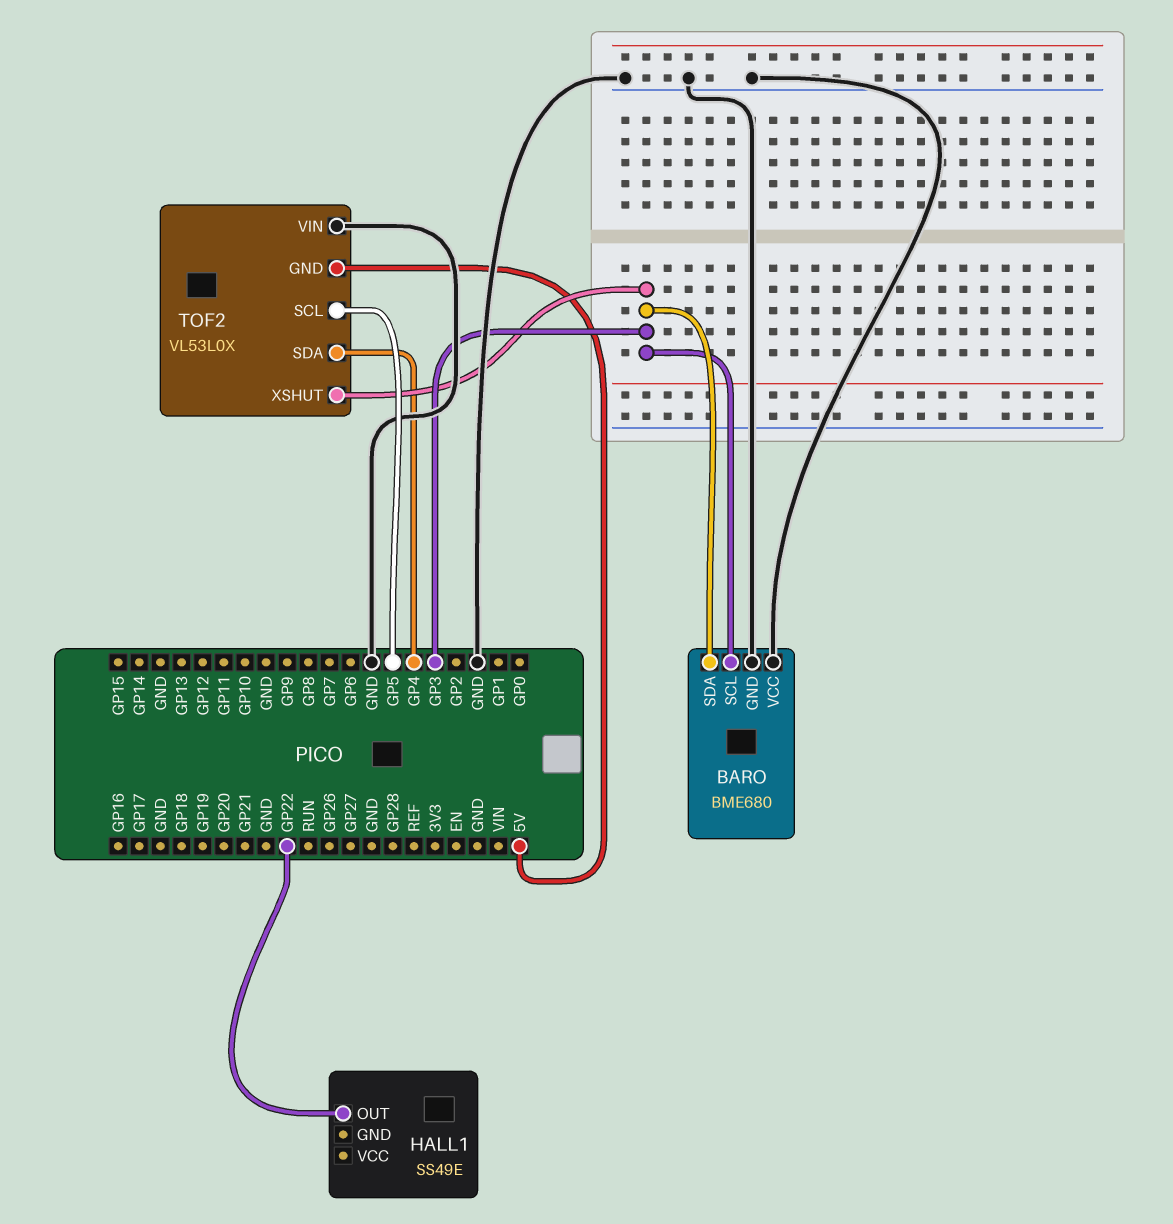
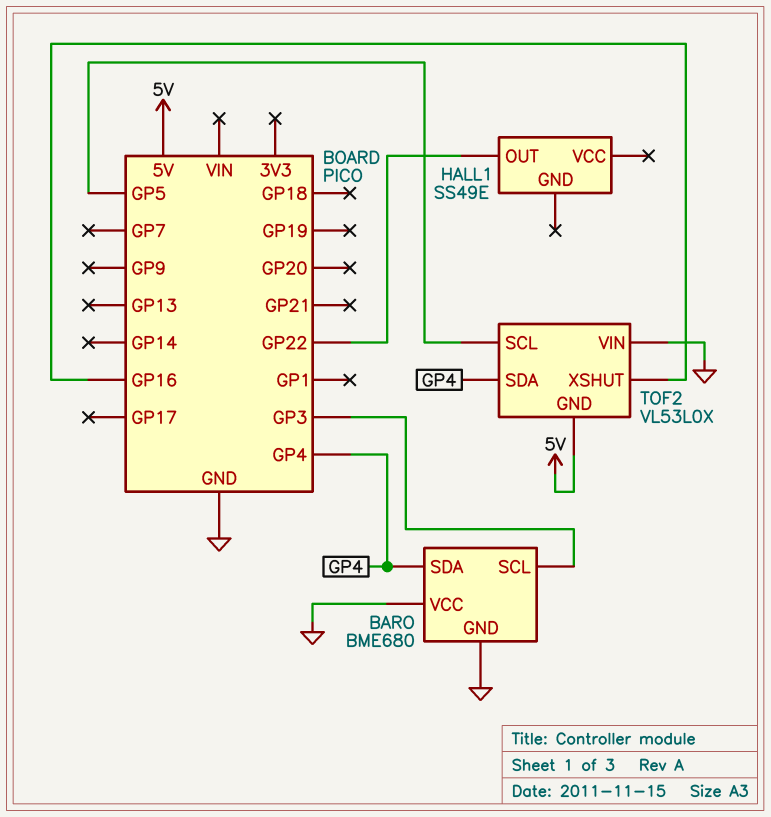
BARO pin SDA: GP3 -> GP4
TOF2 pin XSHUT: GP3 -> GP16

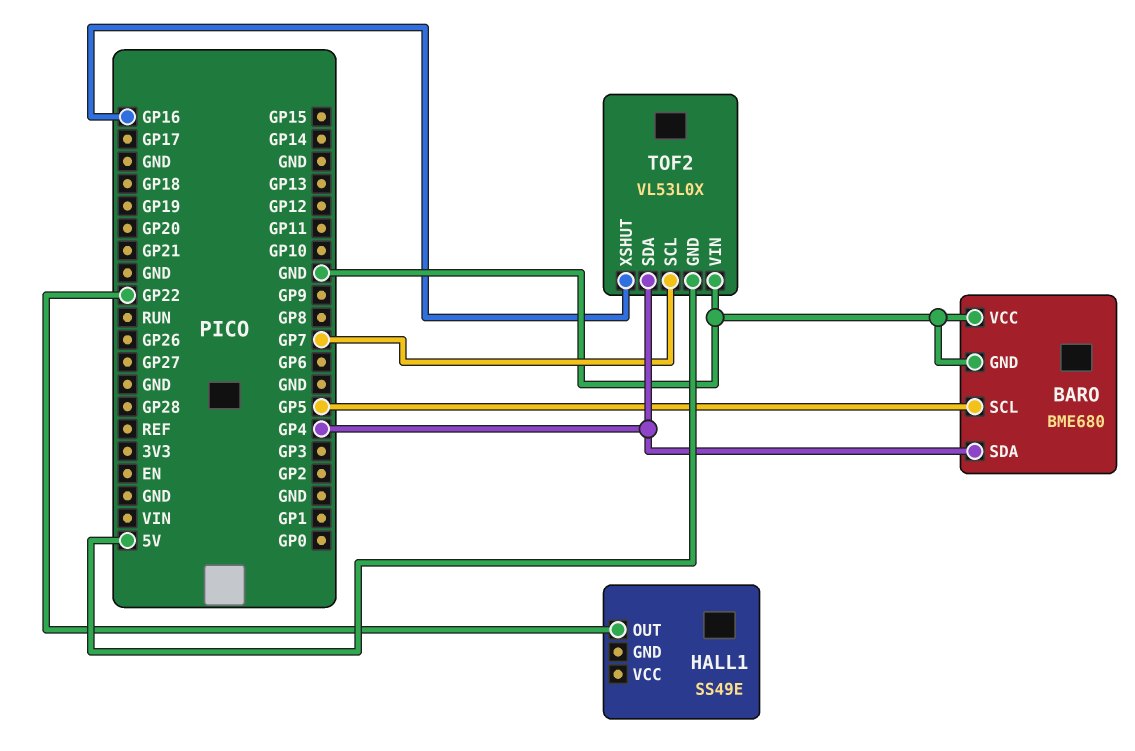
BARO pin SCL: GP3 -> GP5
TOF2 pin SCL: GP5 -> GP7

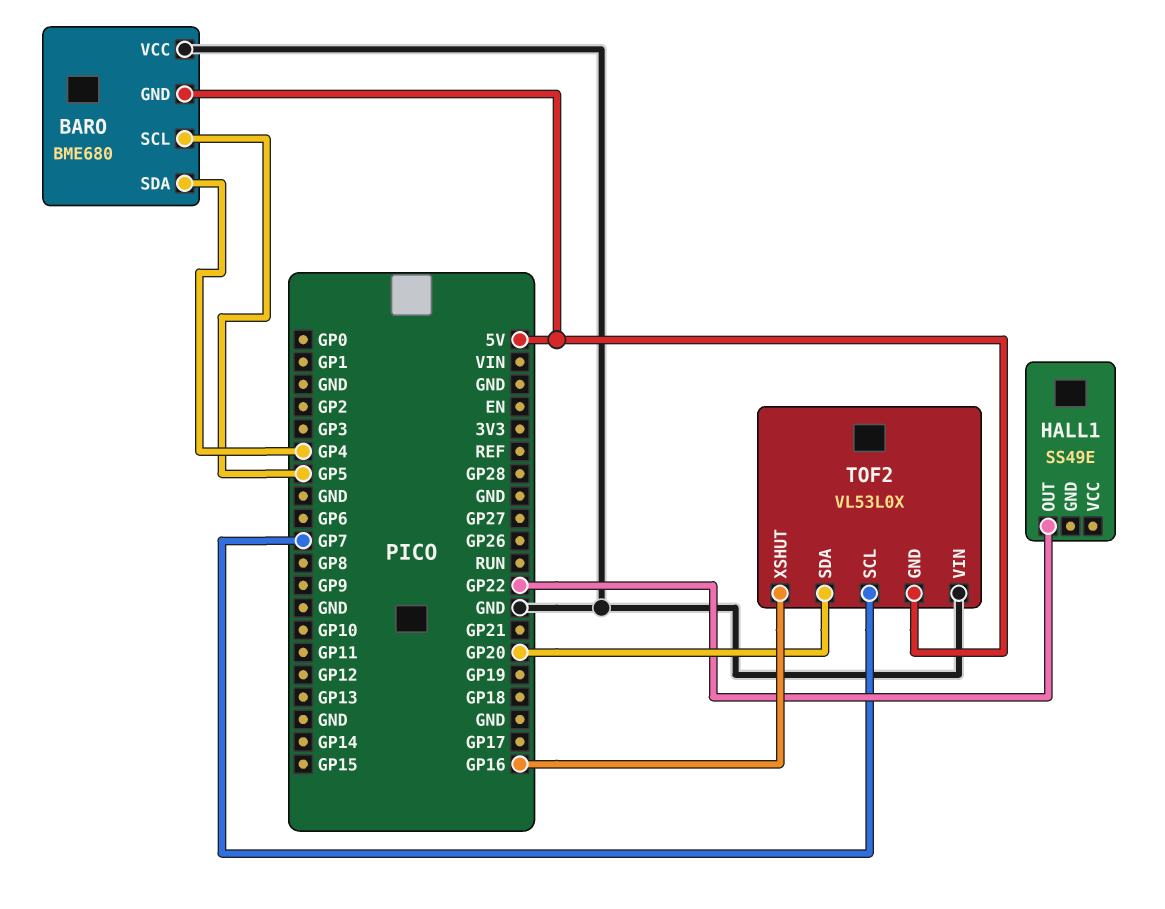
BARO pin GND: GND -> 5V
TOF2 pin SDA: GP4 -> GP20

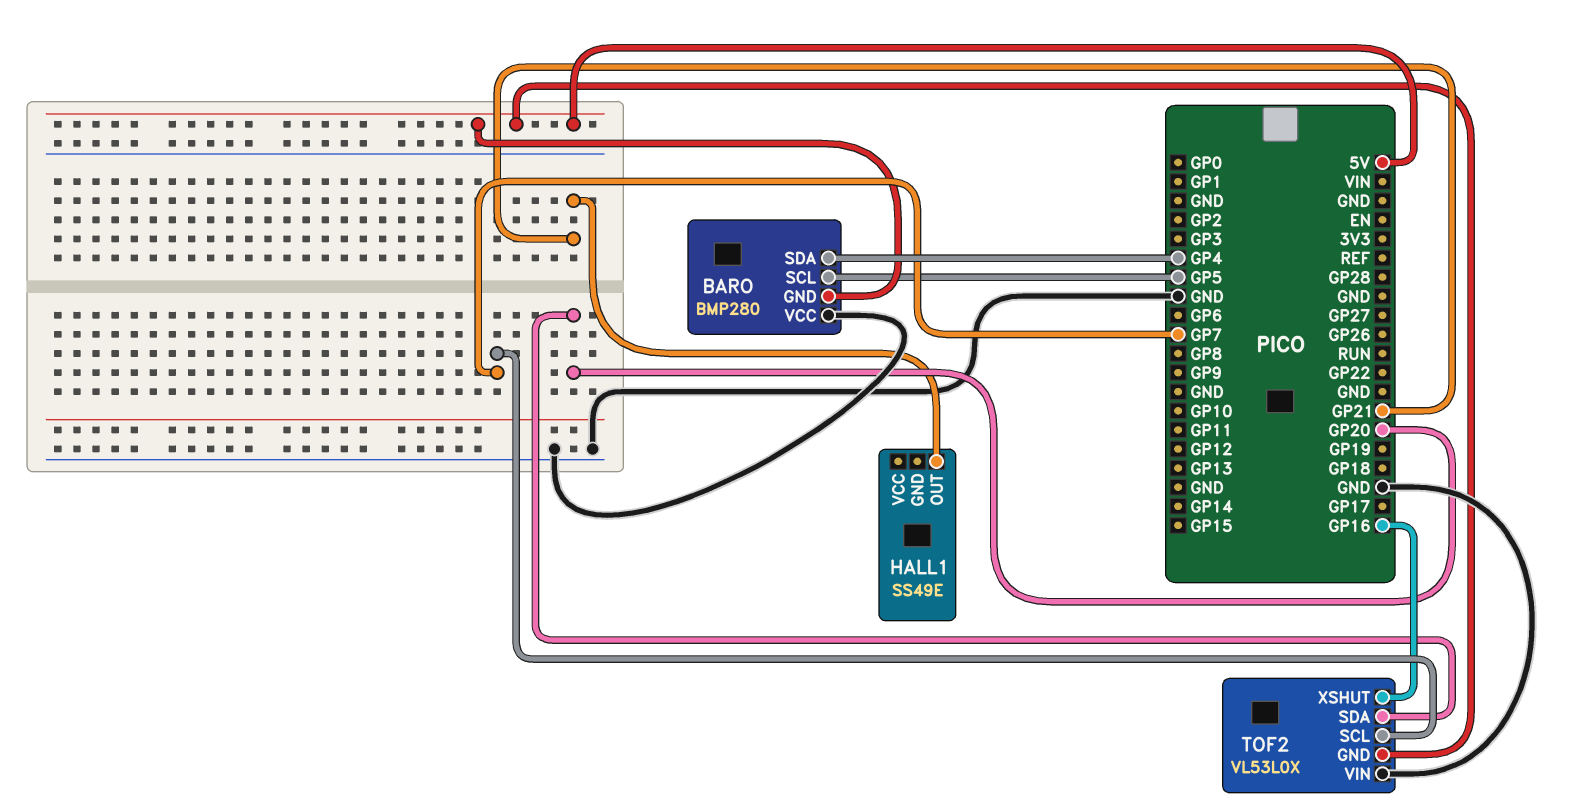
BARO: BME680 -> BMP280
HALL1 pin OUT: GP22 -> GP21

